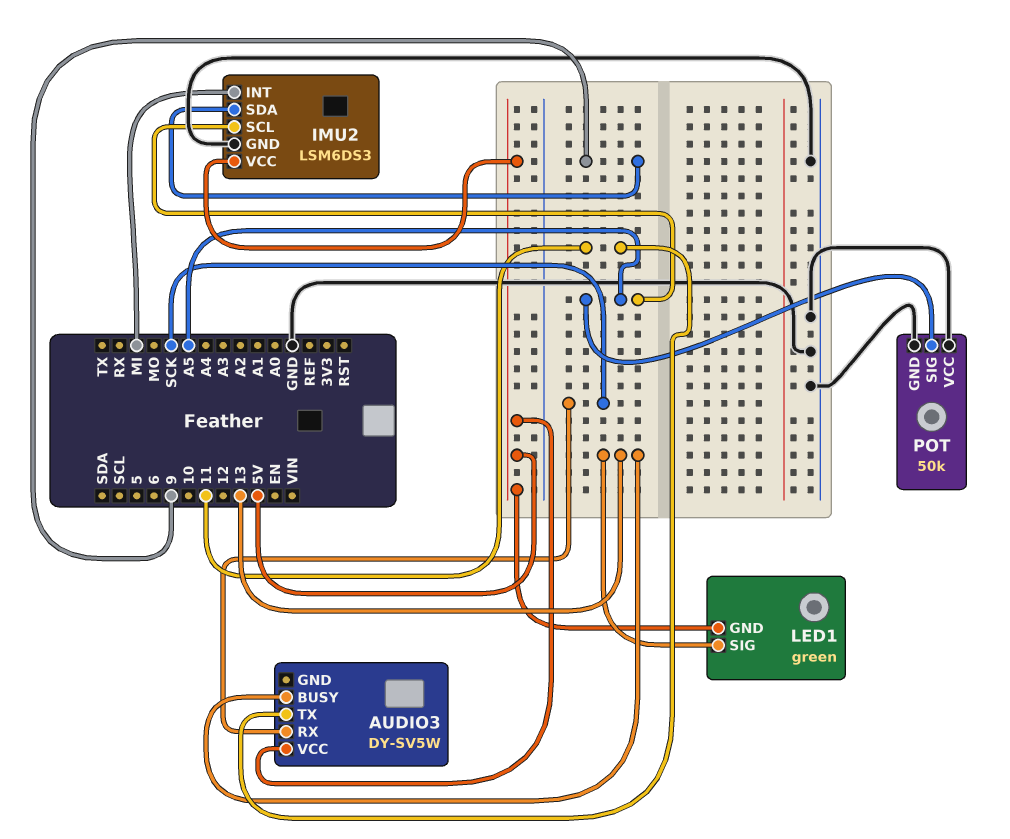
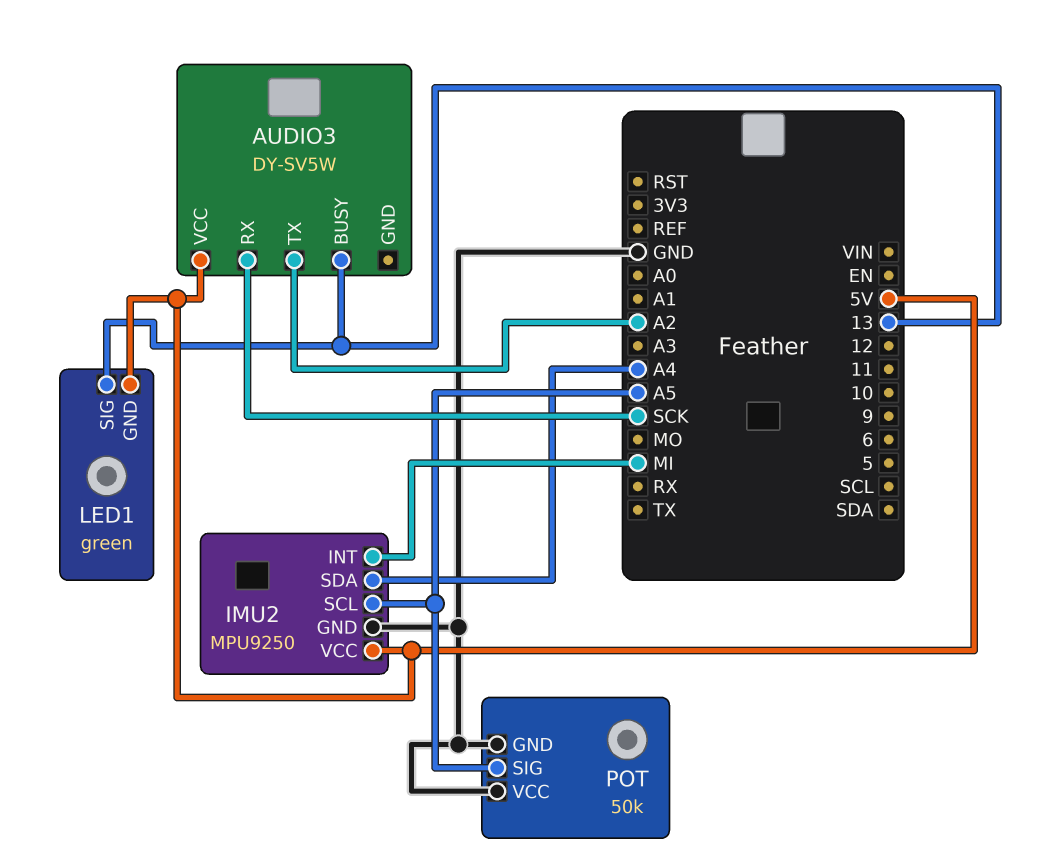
AUDIO3 pin TX: 11 -> A2
IMU2: LSM6DS3 -> MPU9250
IMU2 pin SDA: 9 -> A4

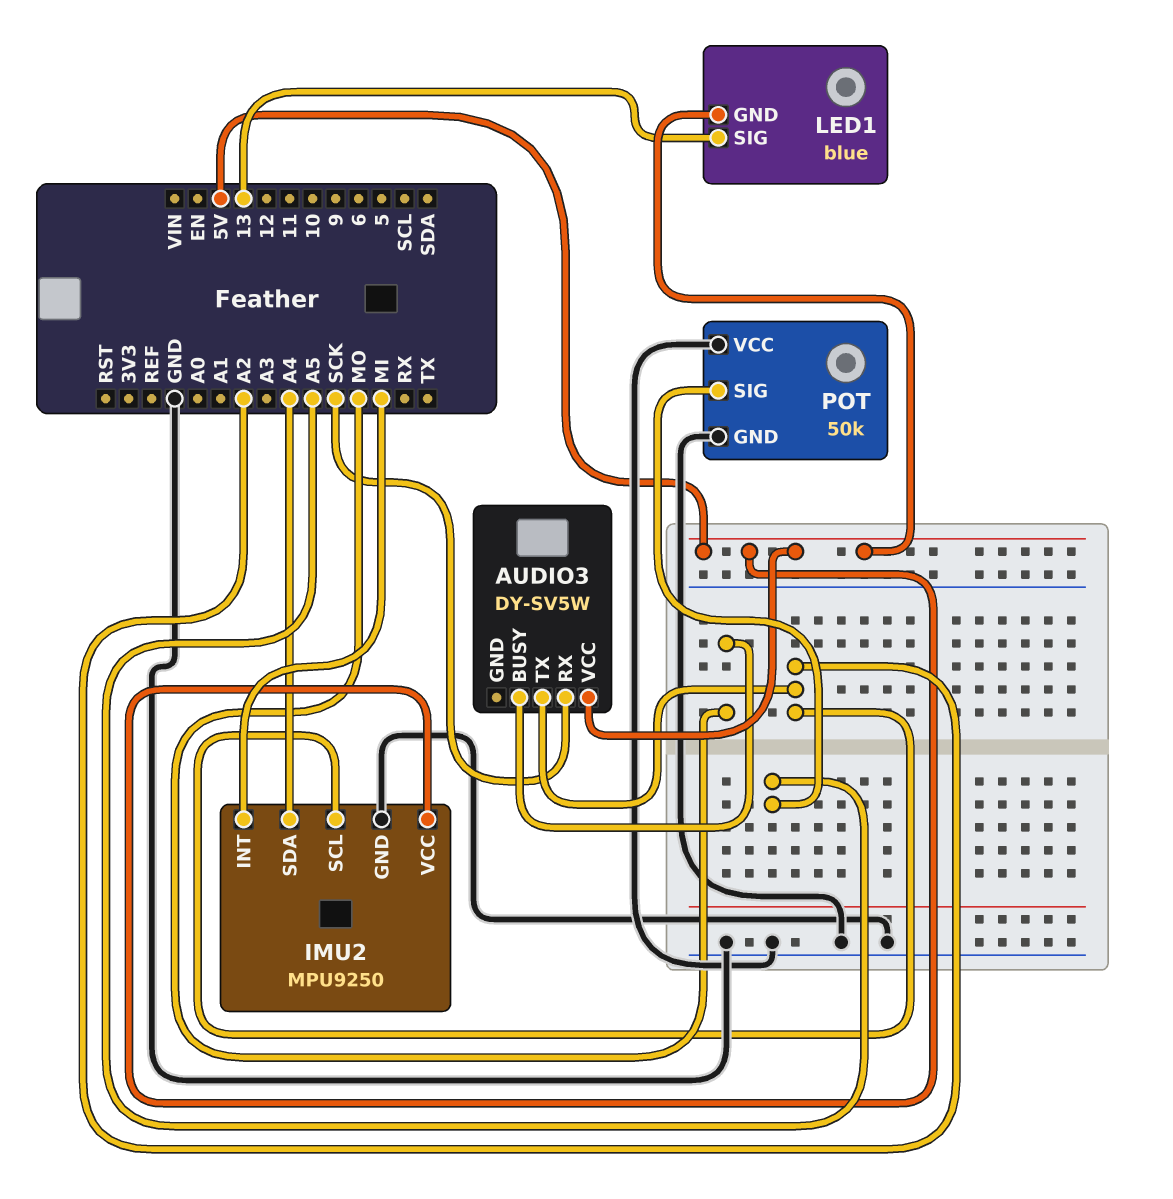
AUDIO3 pin BUSY: 13 -> MO
IMU2 pin SCL: A5 -> A2
LED1: green -> blue

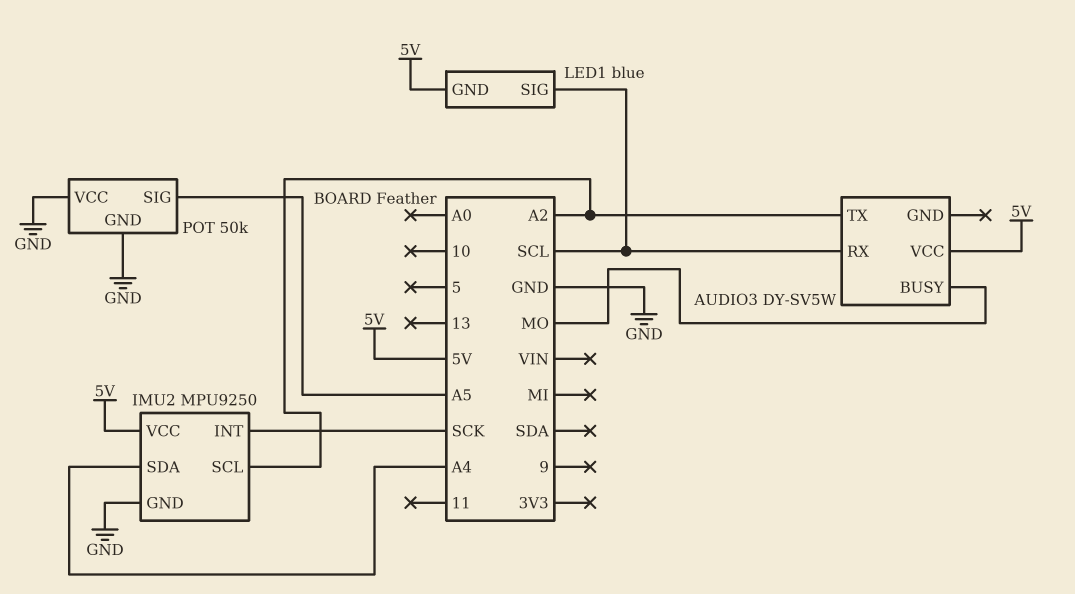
AUDIO3 pin RX: SCK -> SCL
IMU2 pin INT: MI -> SCK
LED1 pin SIG: 13 -> SCL

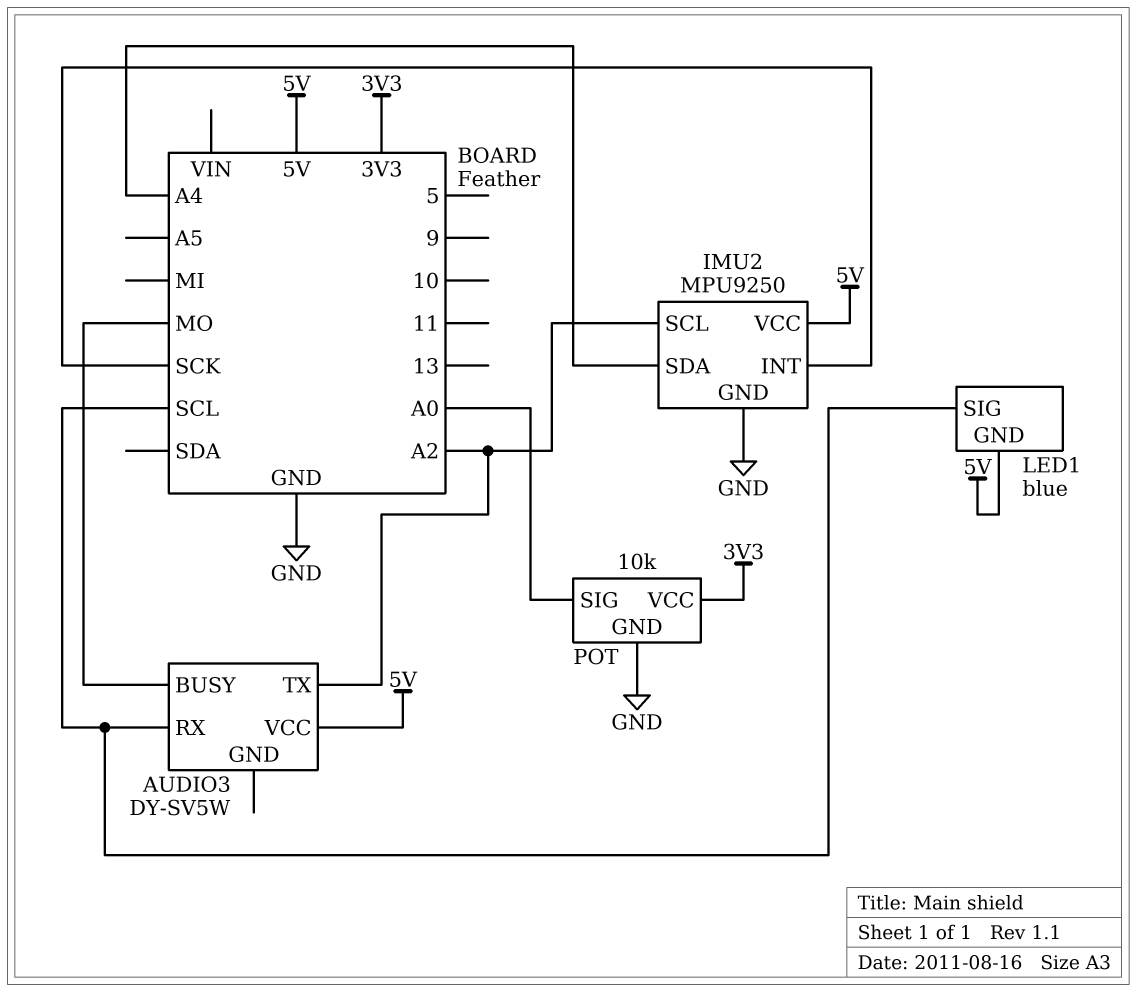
POT: 50k -> 10k
POT pin SIG: A5 -> A0
POT pin VCC: GND -> 3V3

